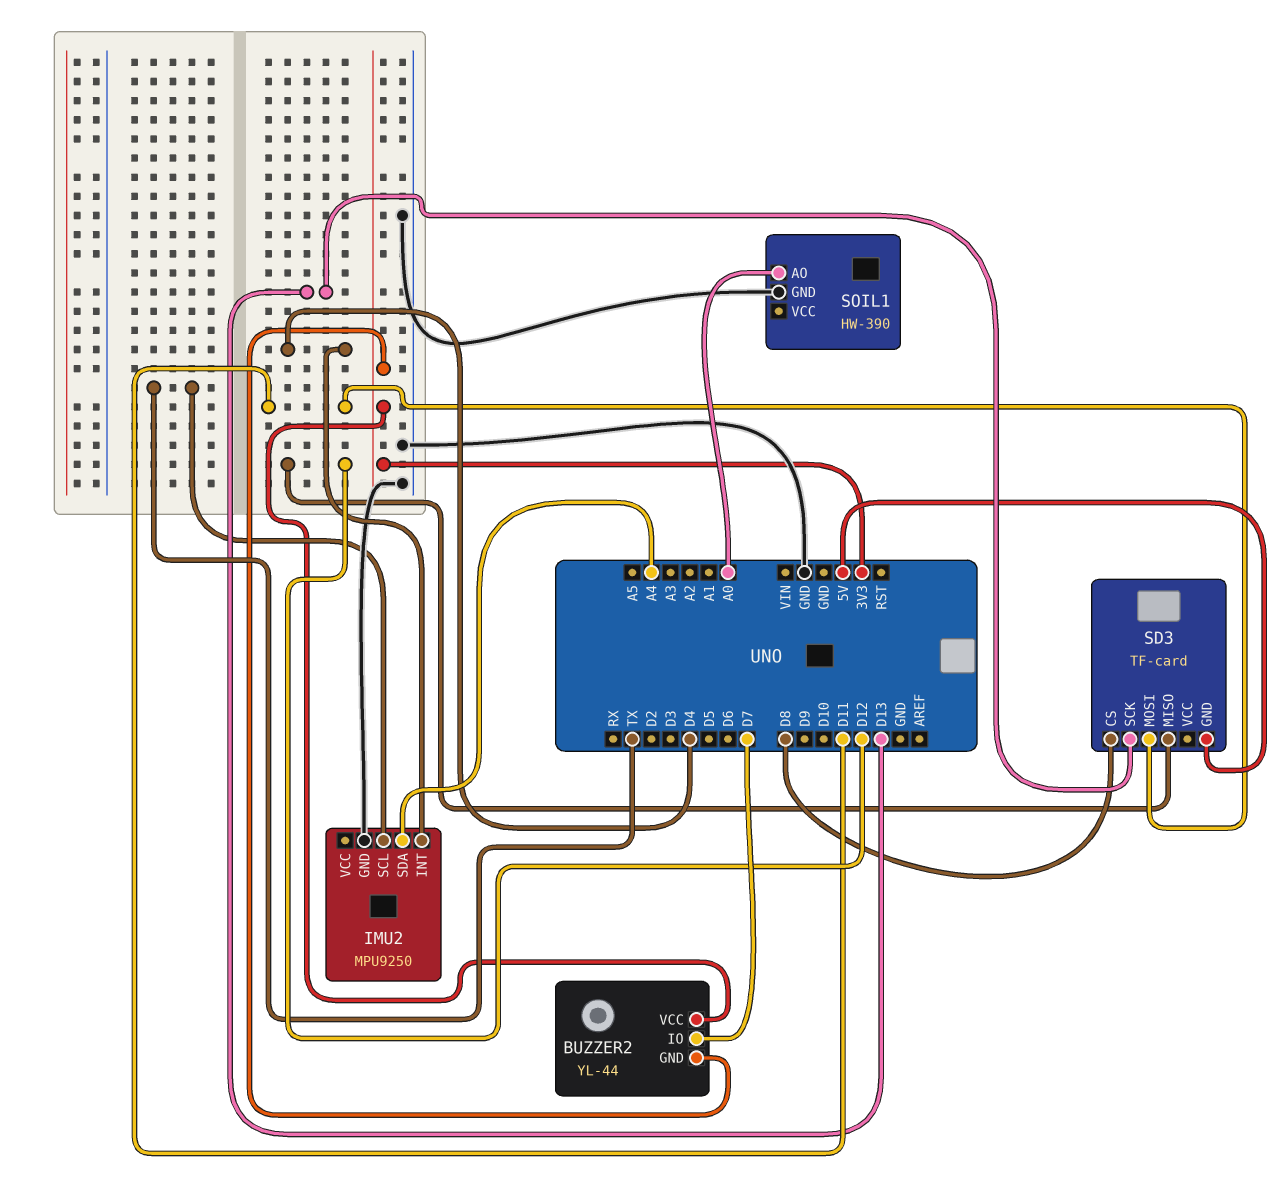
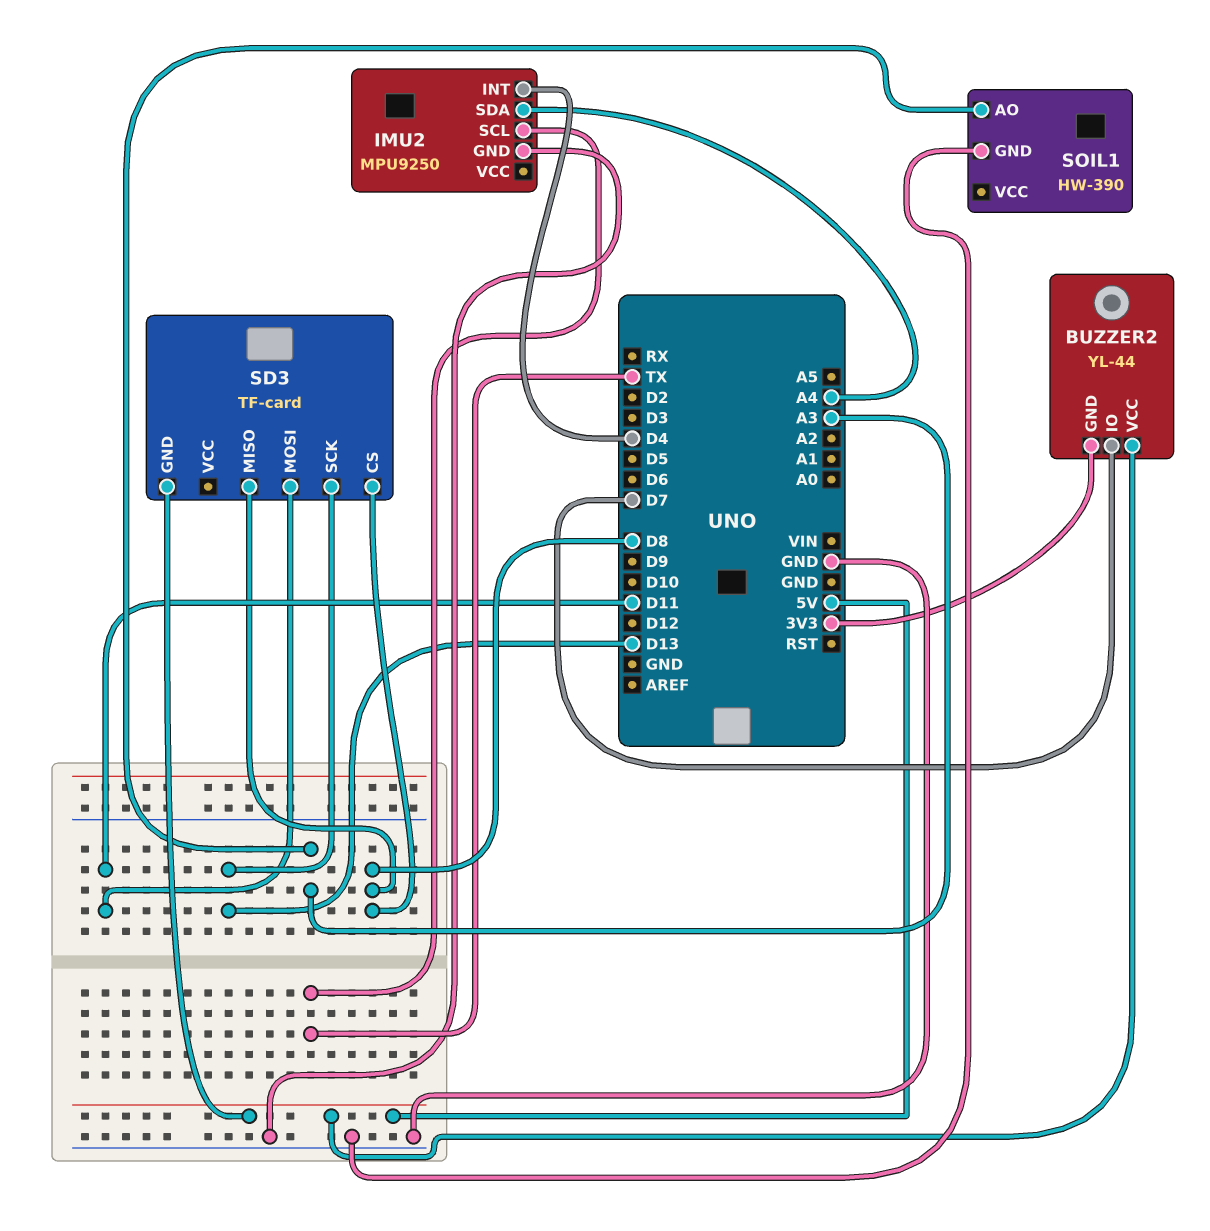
BUZZER2 pin VCC: 3V3 -> 5V
SD3 pin MISO: D12 -> D8
SOIL1 pin AO: A0 -> A3

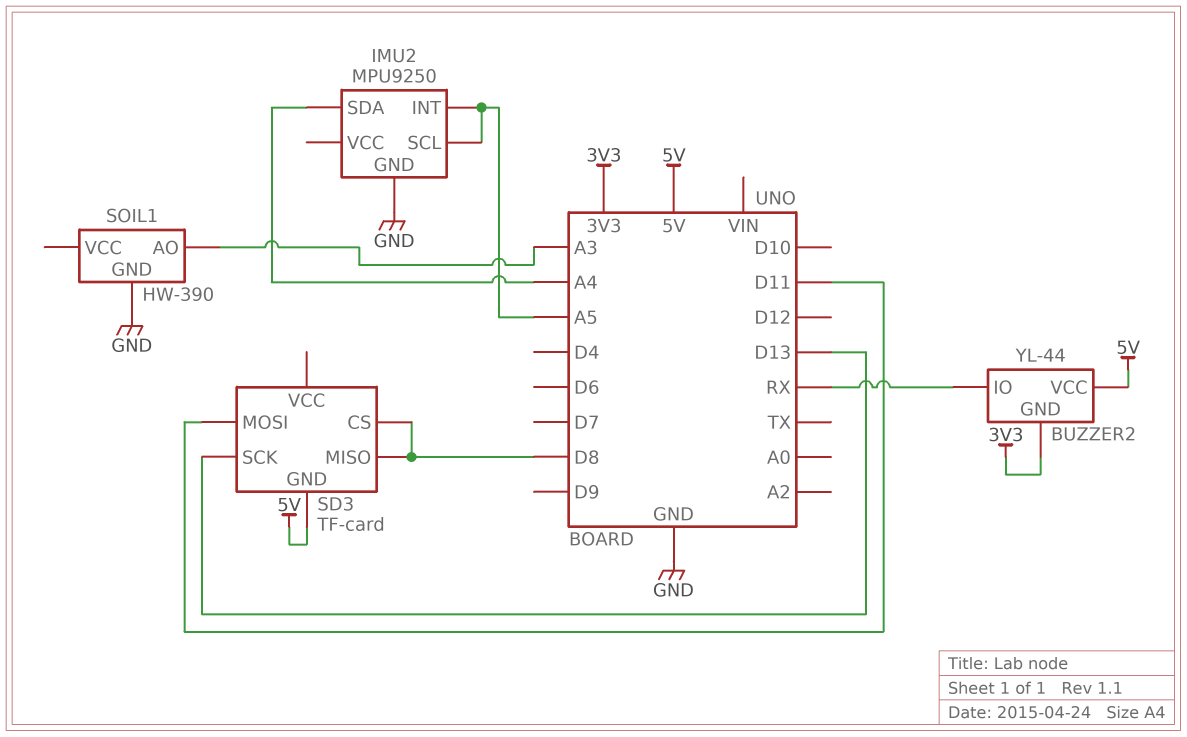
BUZZER2 pin IO: D7 -> RX
IMU2 pin INT: D4 -> A5
IMU2 pin SCL: TX -> A5

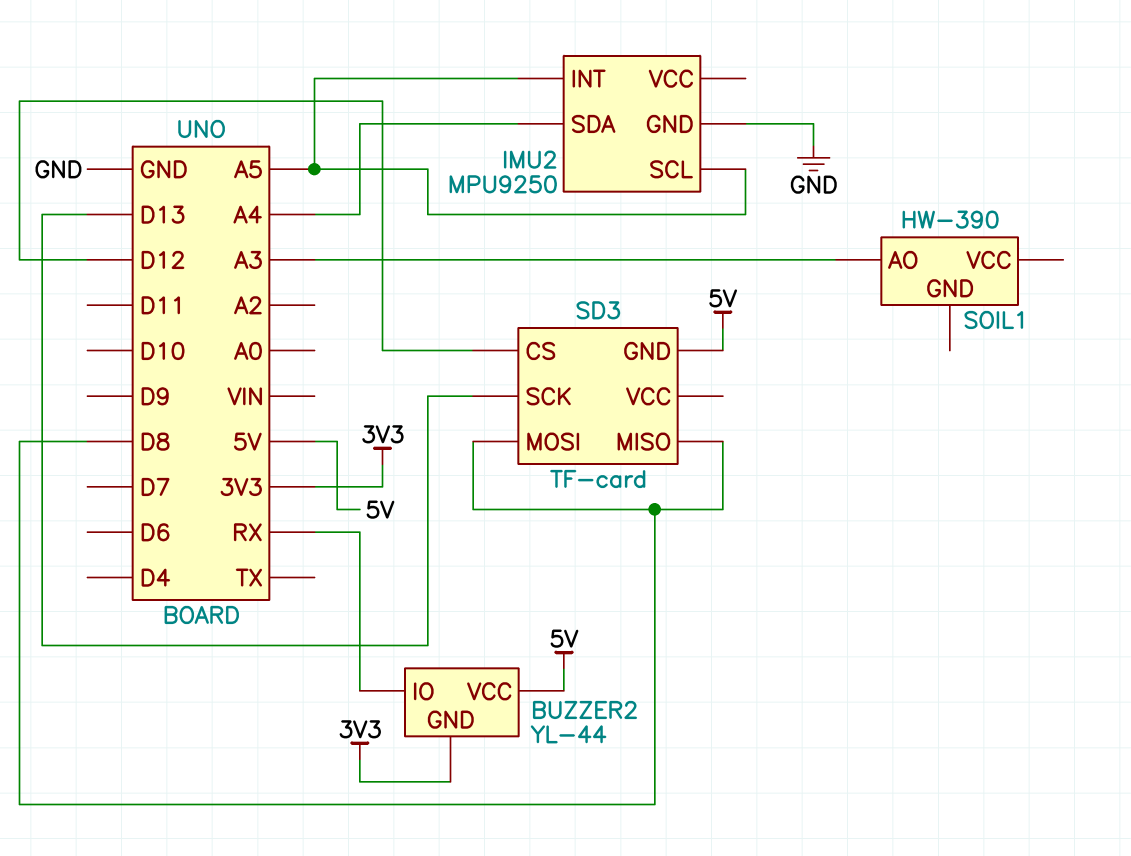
SD3 pin CS: D8 -> D12
SD3 pin MOSI: D11 -> D8
SOIL1 pin GND: GND -> none

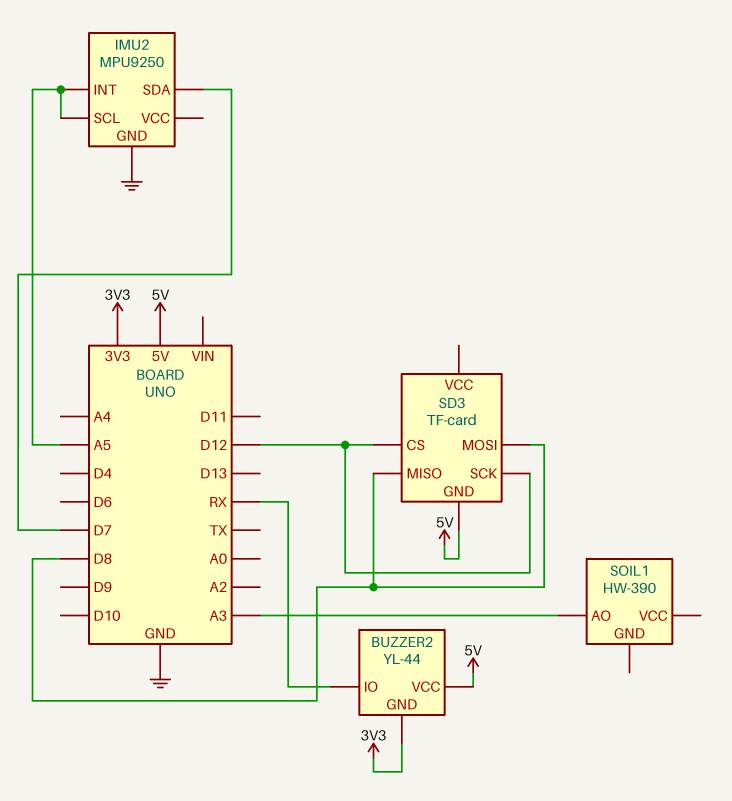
IMU2 pin SDA: A4 -> D7
SD3 pin SCK: D13 -> D12

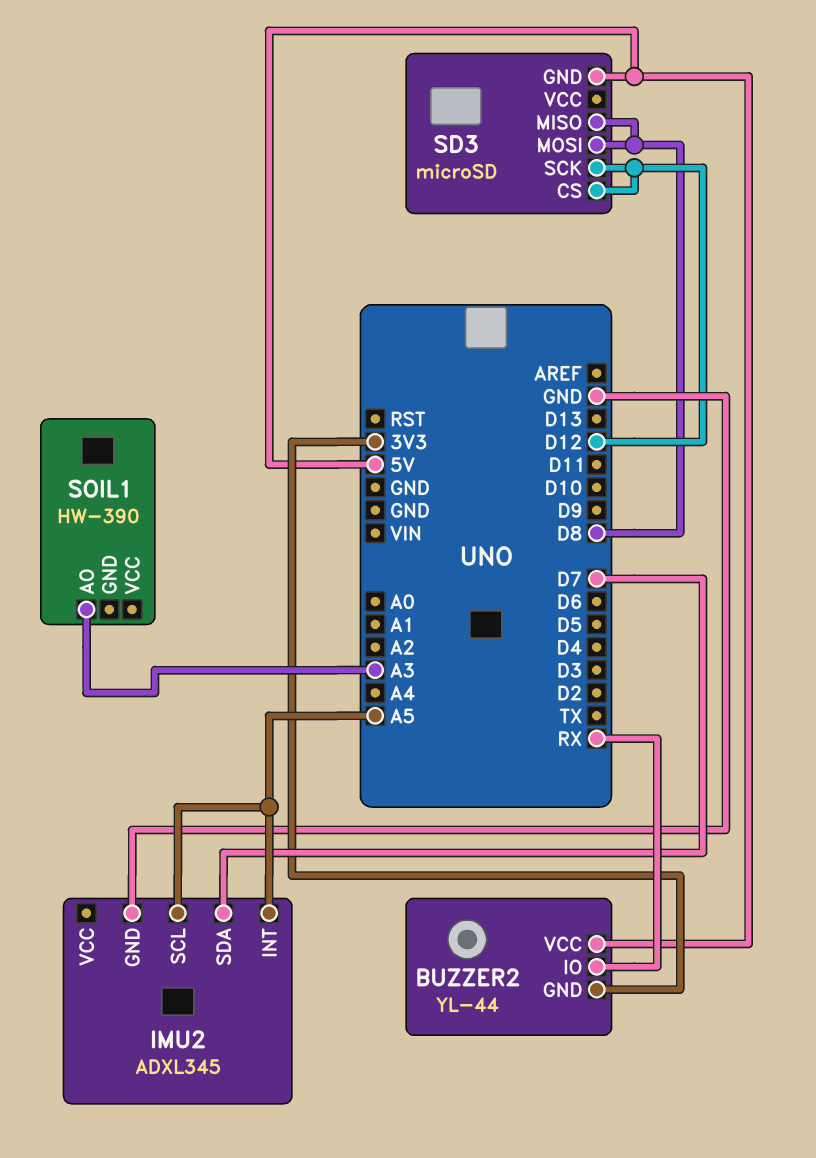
IMU2: MPU9250 -> ADXL345
SD3: TF-card -> microSD

